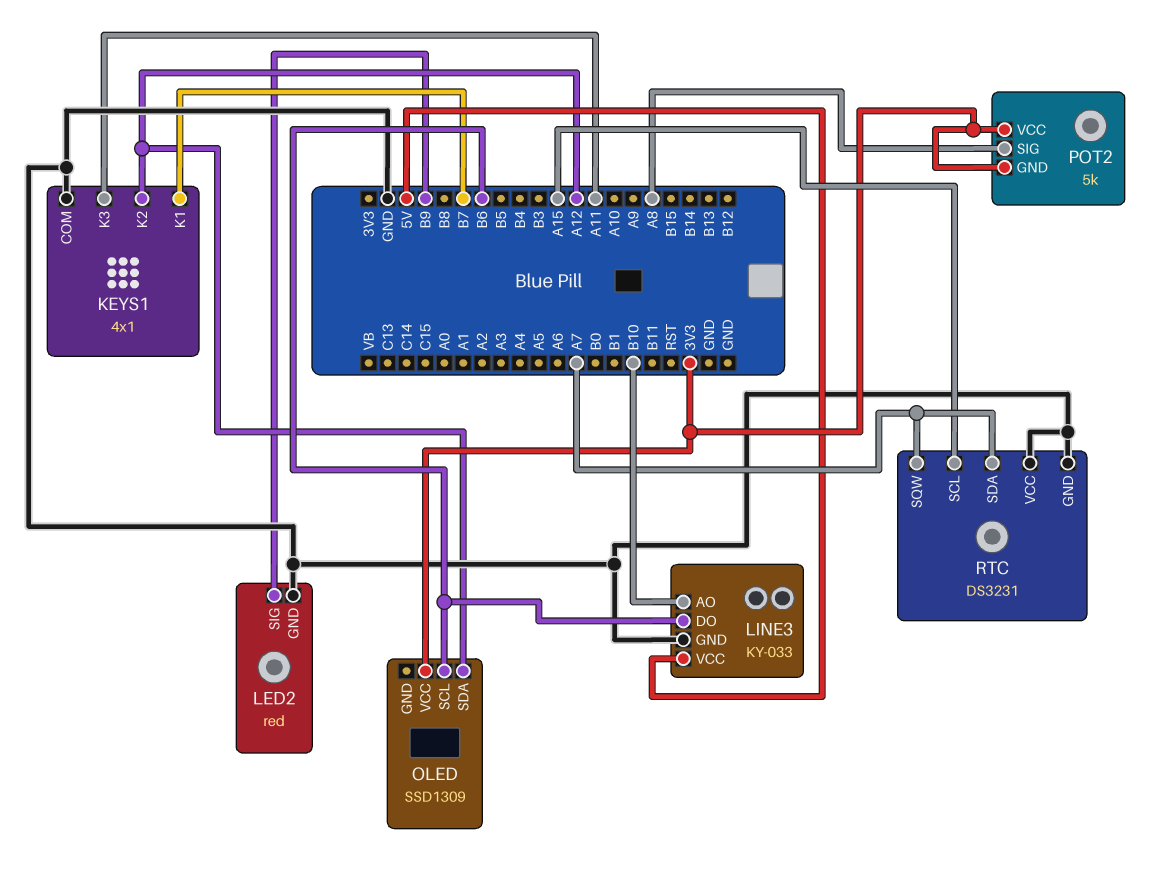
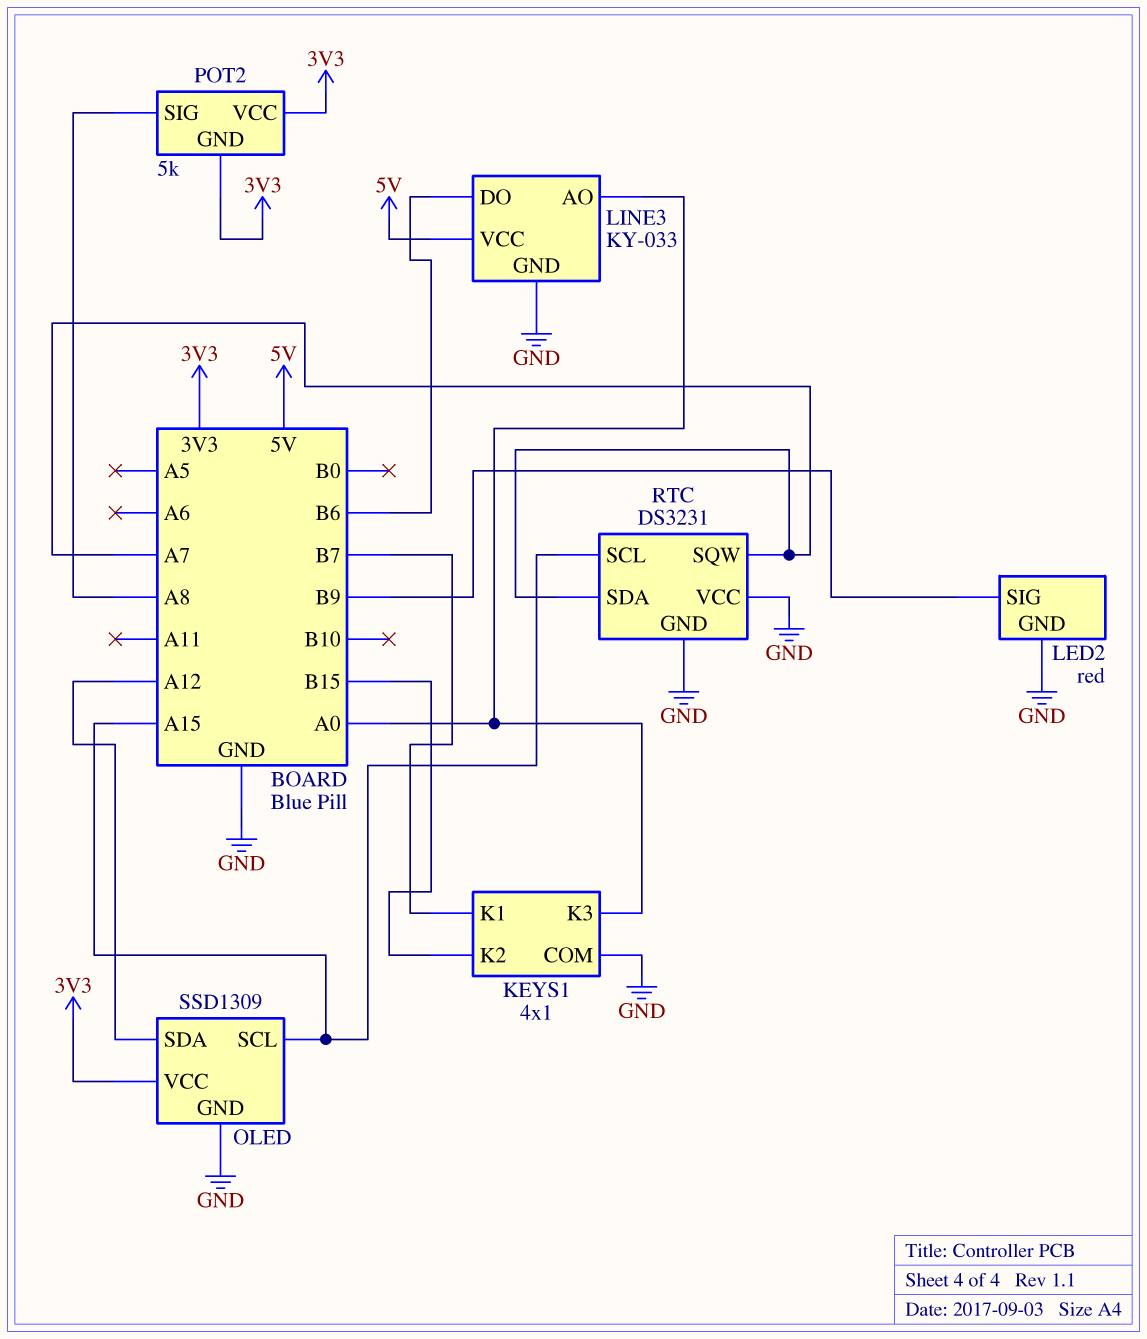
KEYS1 pin K2: A12 -> B15
KEYS1 pin K3: A11 -> A0
LINE3 pin AO: B10 -> A0
OLED pin GND: none -> GND
OLED pin SCL: B6 -> A15

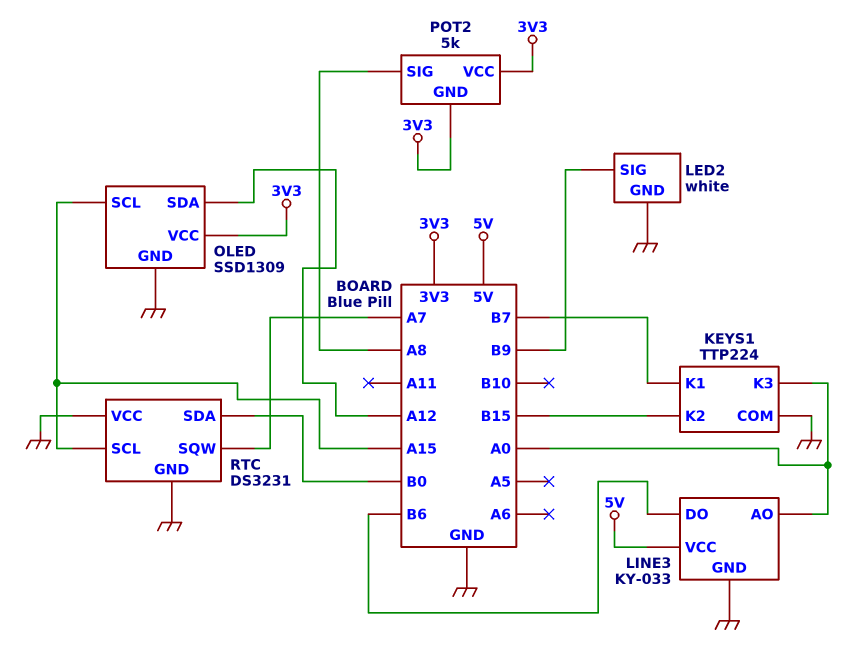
KEYS1: 4x1 -> TTP224
LED2: red -> white
RTC pin SDA: A7 -> B0

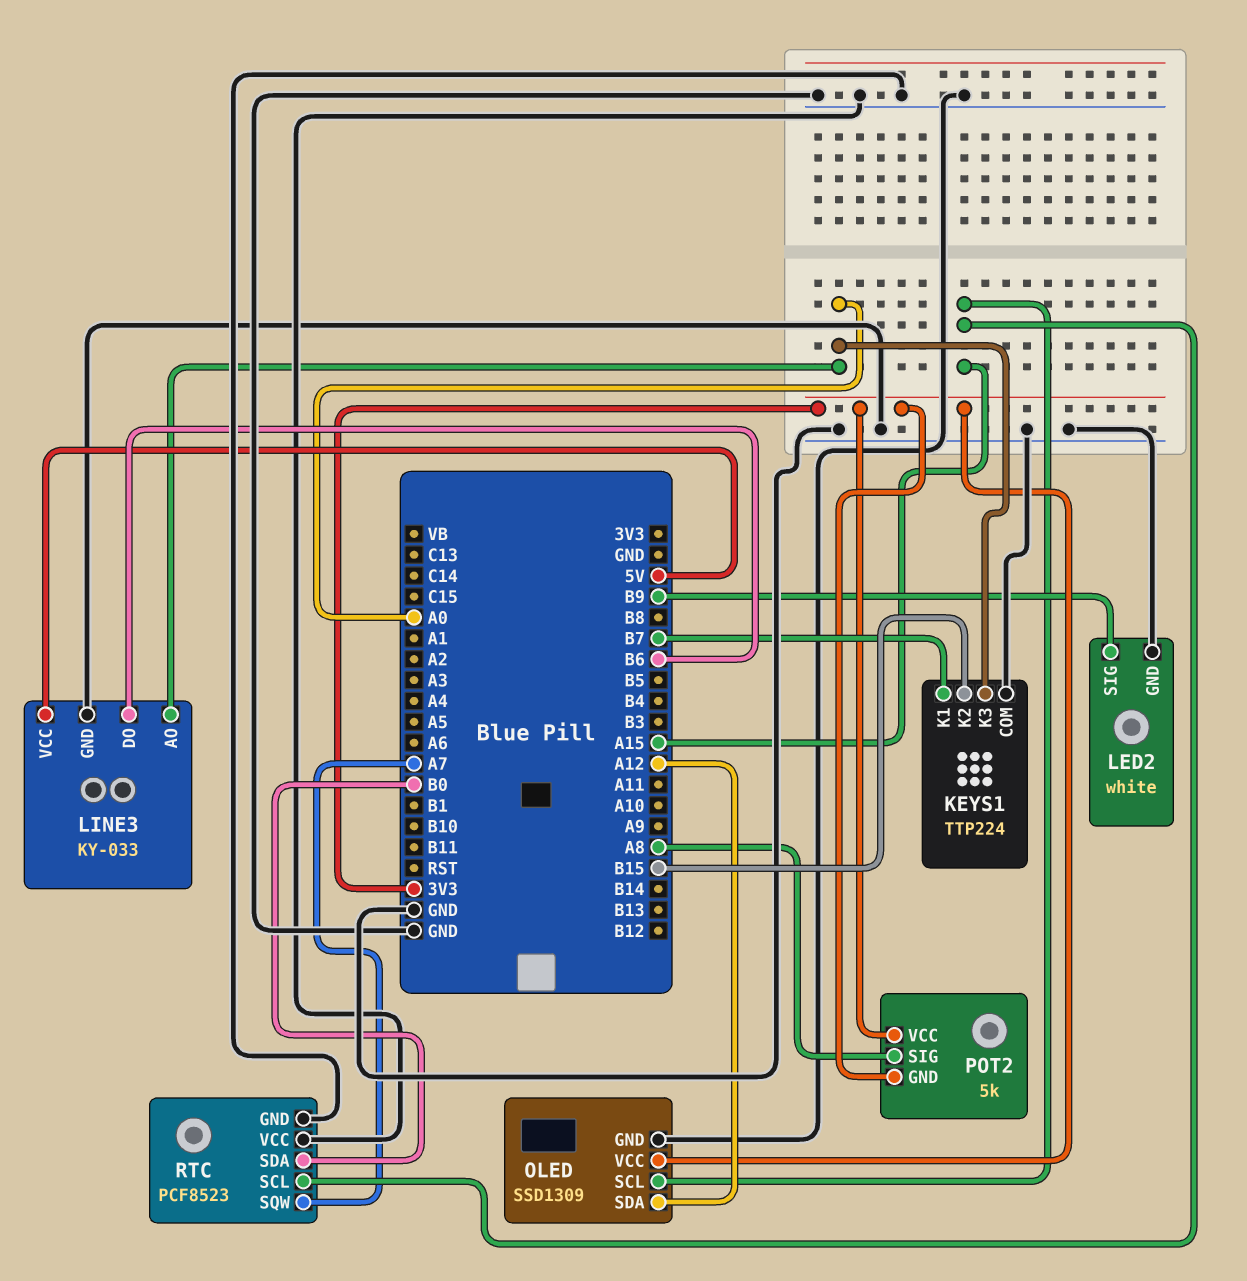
RTC: DS3231 -> PCF8523

